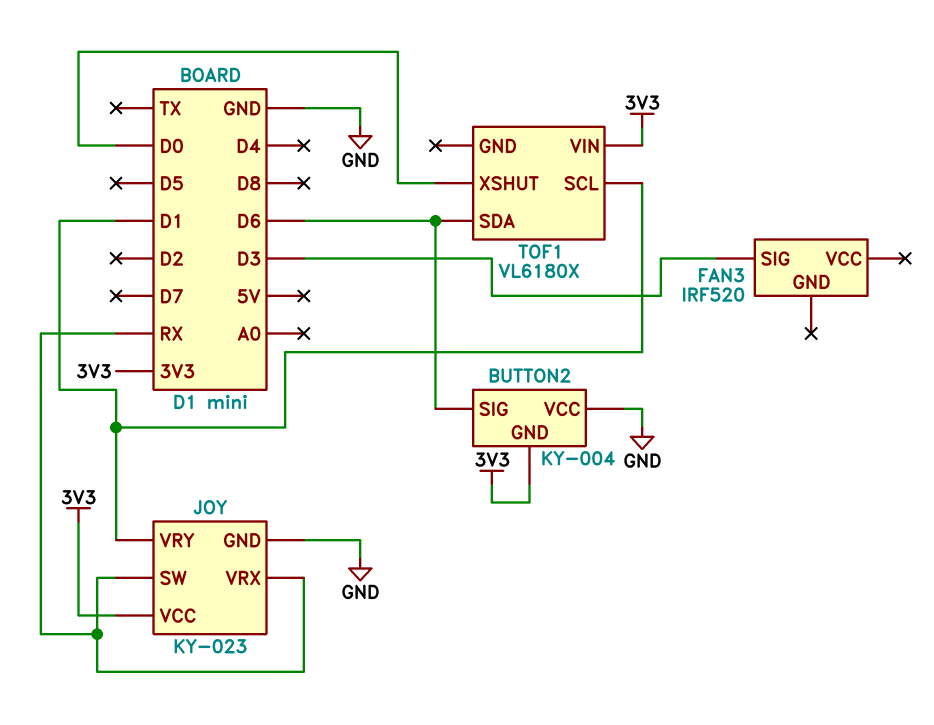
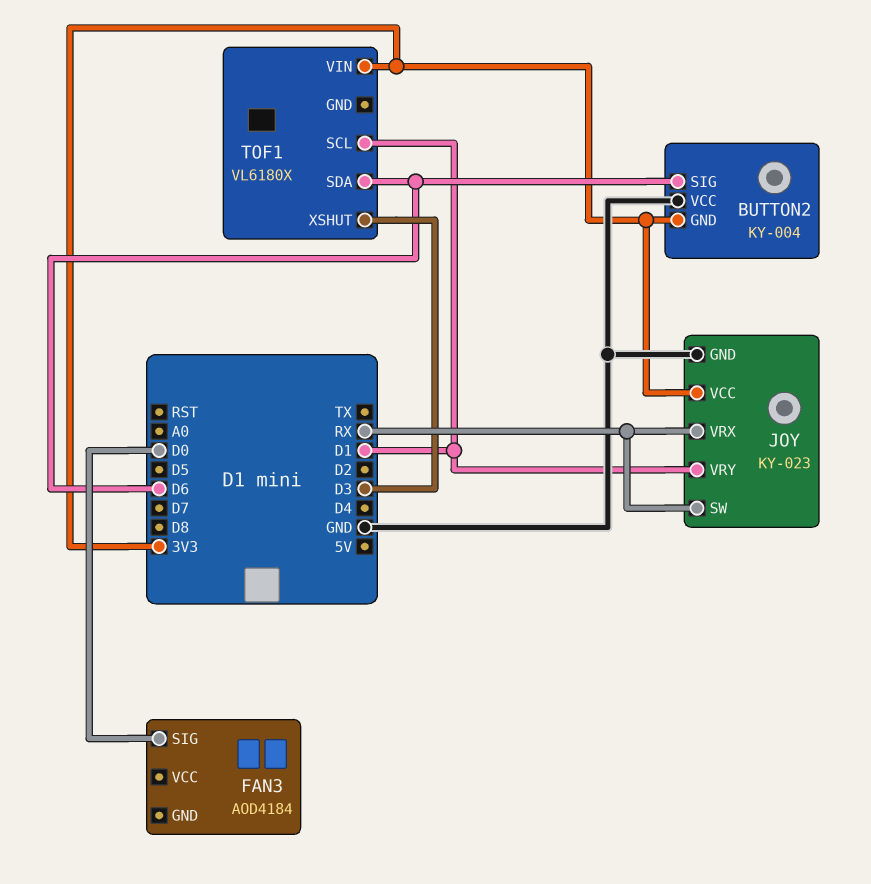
FAN3: IRF520 -> AOD4184
FAN3 pin SIG: D3 -> D0
TOF1 pin XSHUT: D0 -> D3

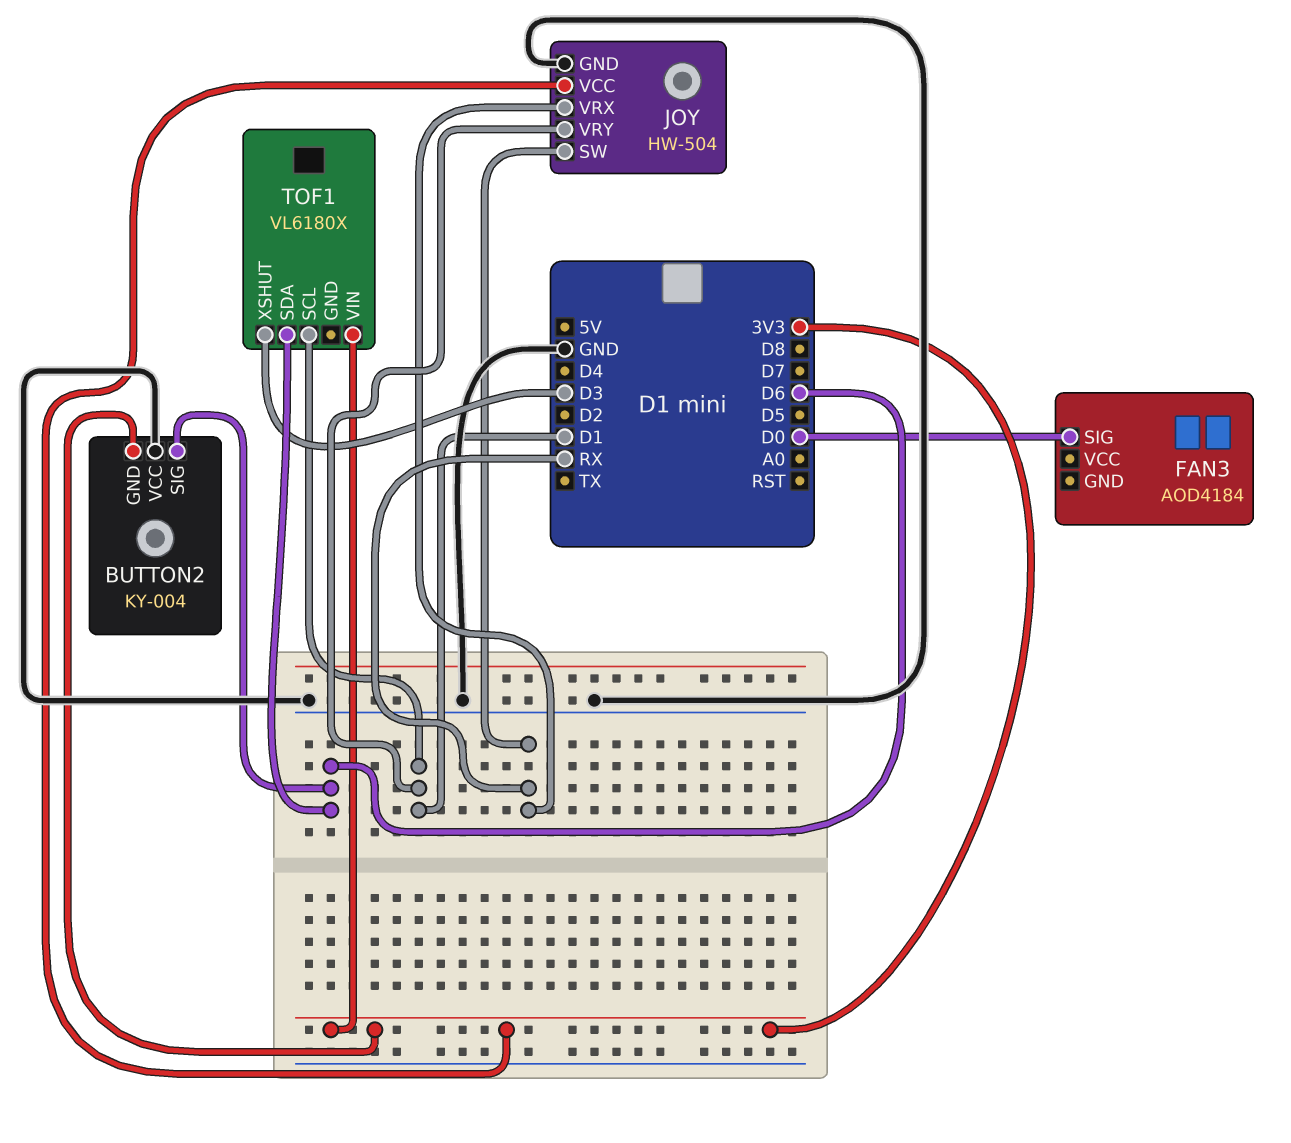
JOY: KY-023 -> HW-504

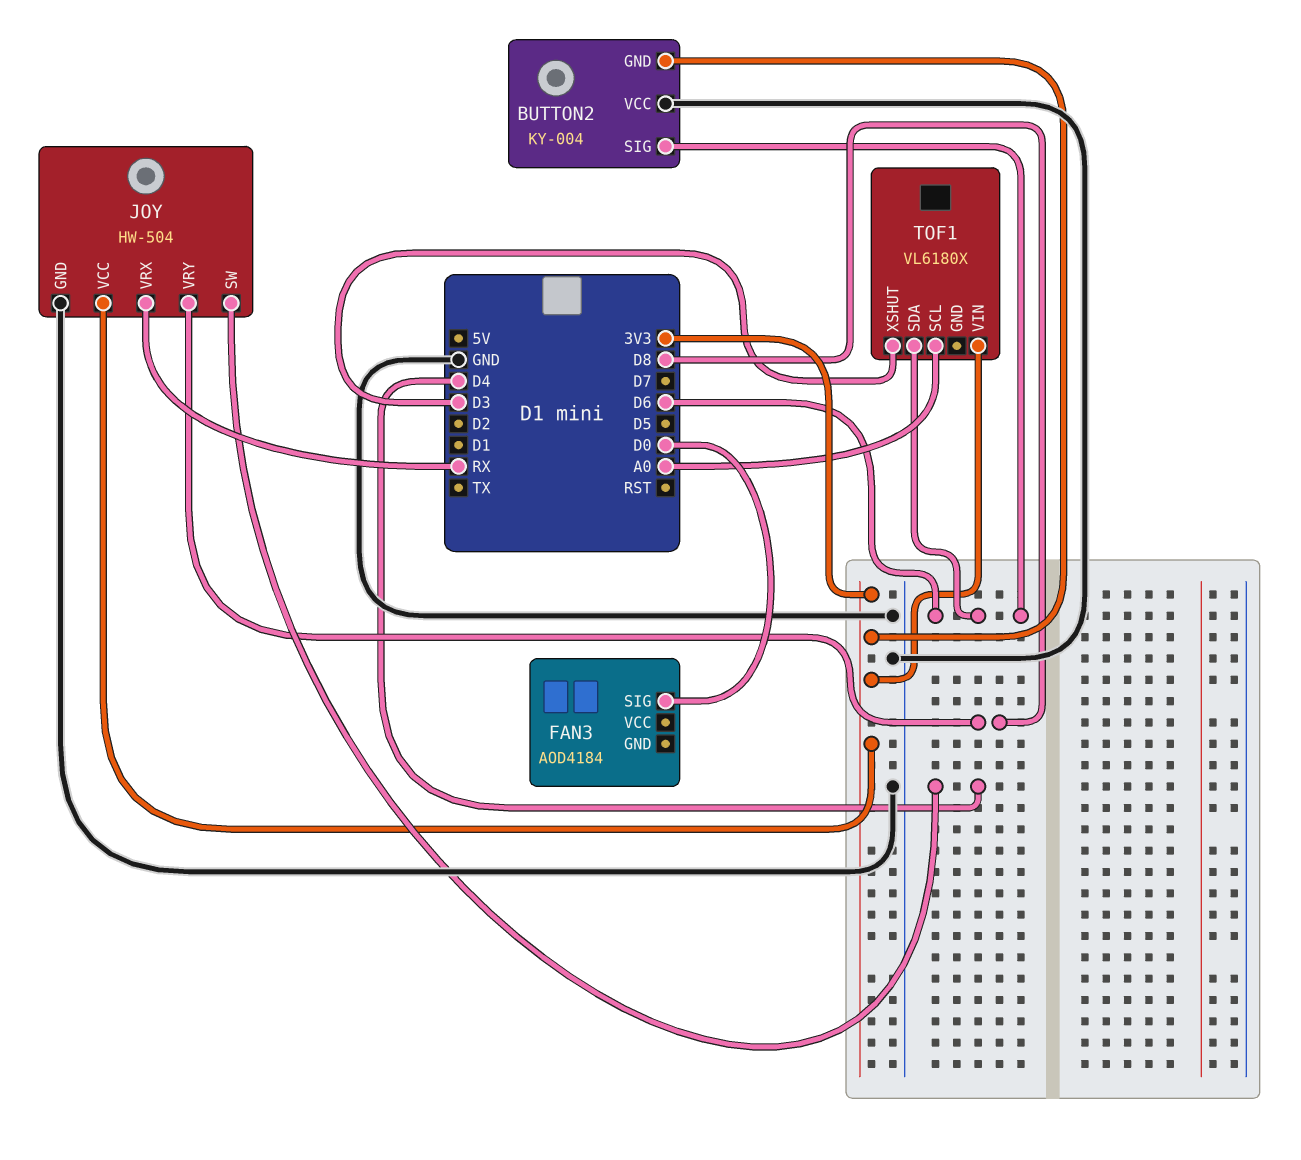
JOY pin SW: RX -> D4
JOY pin VRY: D1 -> D8
TOF1 pin SCL: D1 -> A0

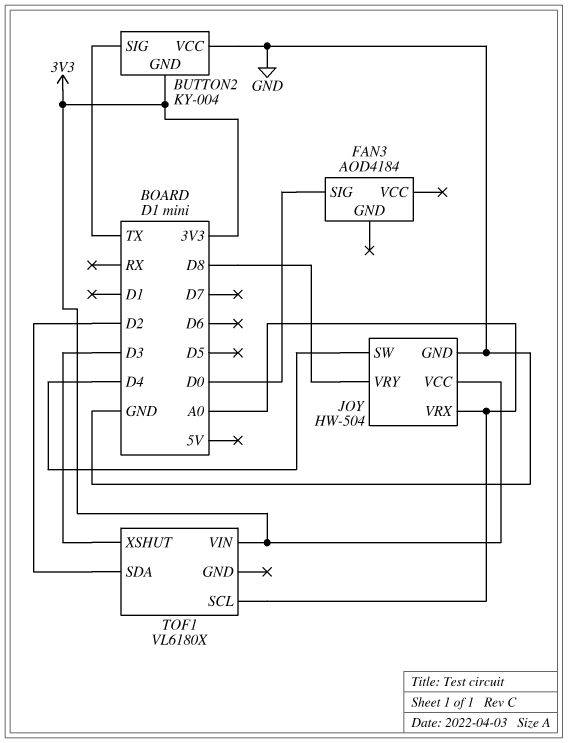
BUTTON2 pin SIG: D6 -> TX
JOY pin VRX: RX -> A0
TOF1 pin SDA: D6 -> D2

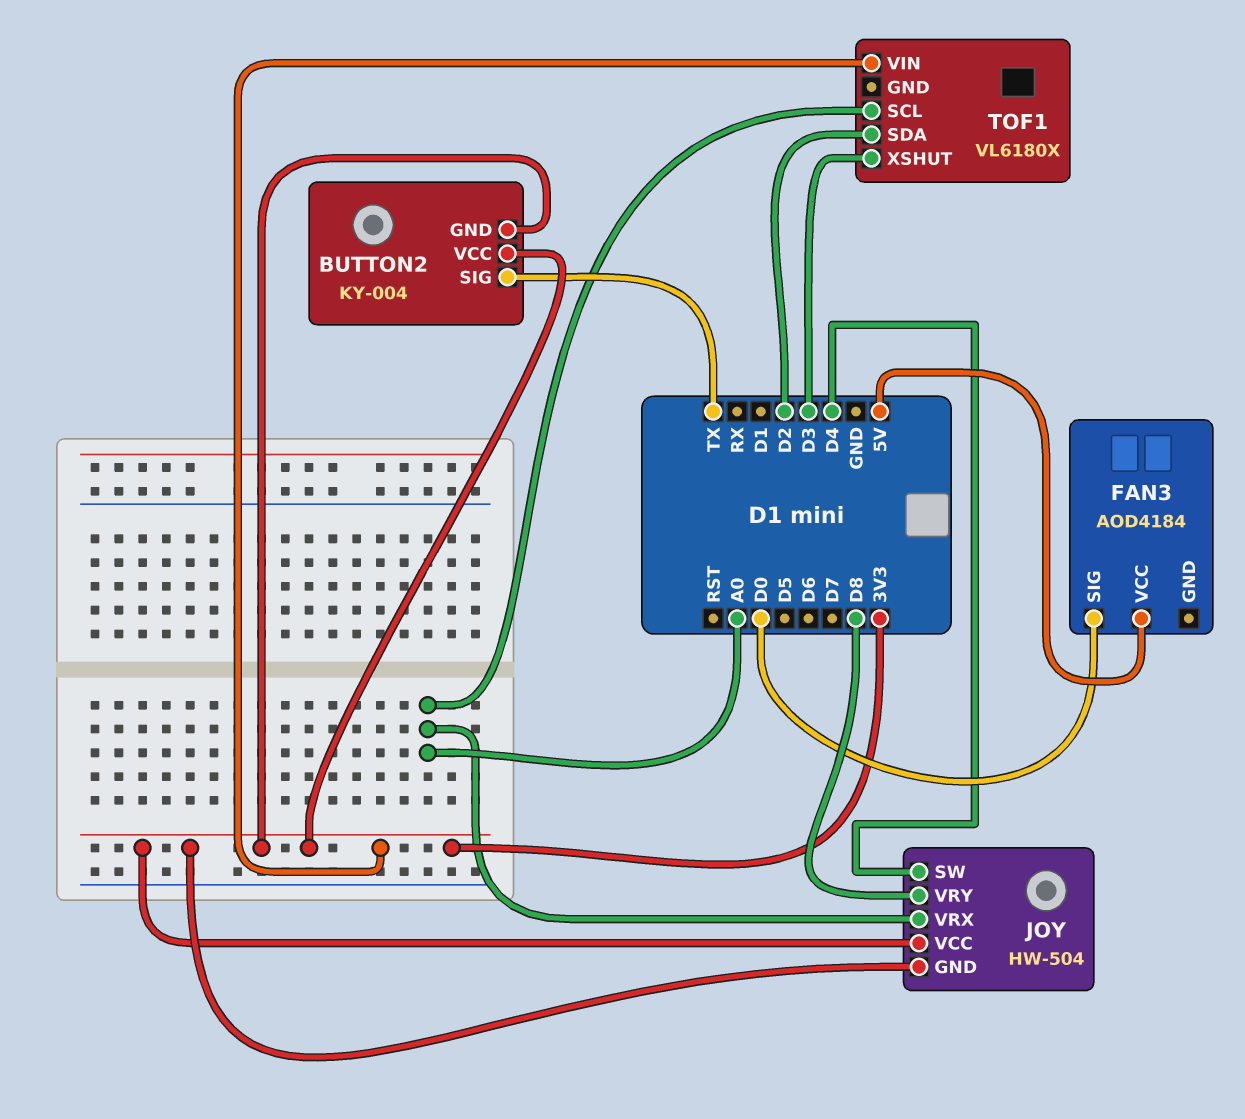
BUTTON2 pin VCC: GND -> 3V3
FAN3 pin VCC: none -> 5V
JOY pin GND: GND -> 3V3

